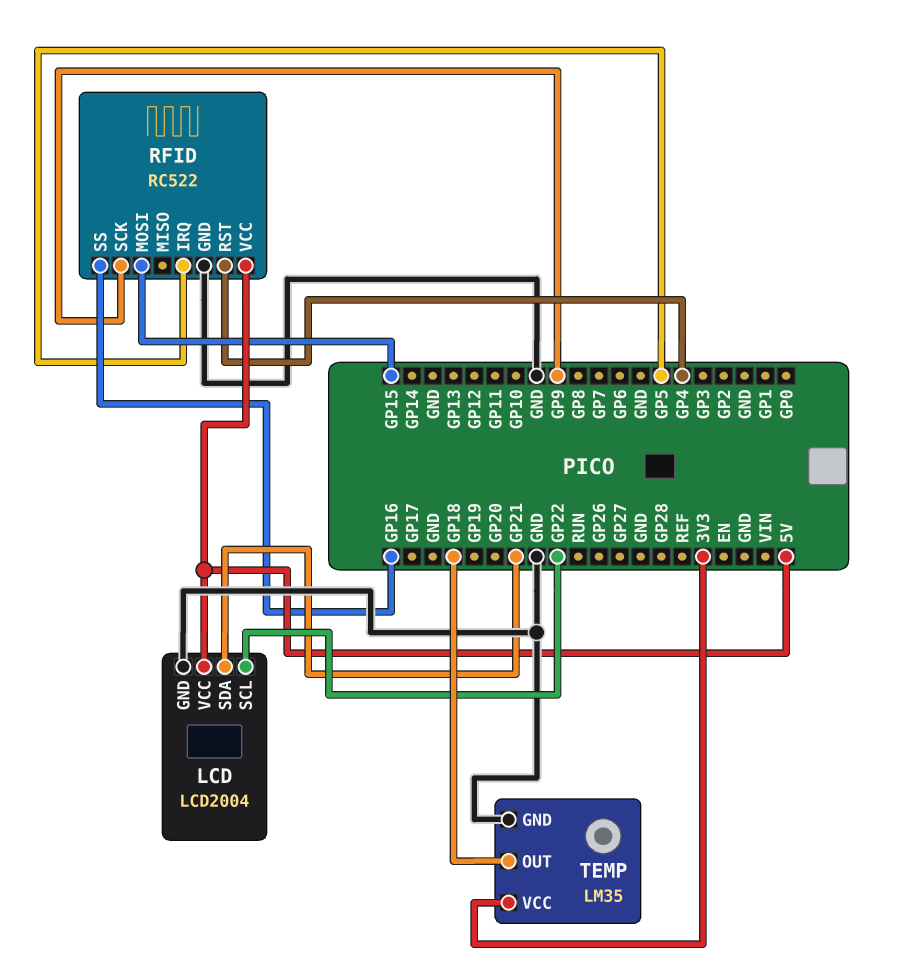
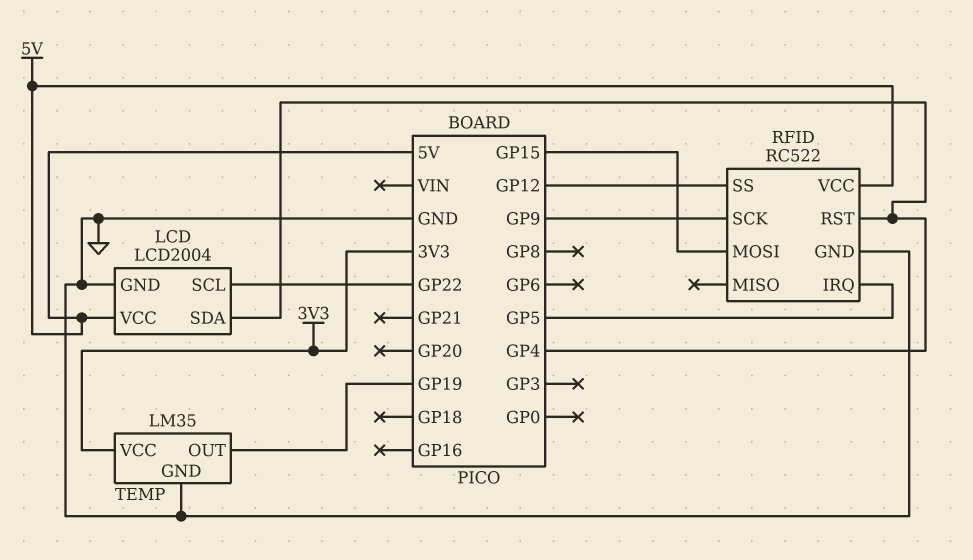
LCD pin SDA: GP21 -> GP4
RFID pin SS: GP16 -> GP12
TEMP pin OUT: GP18 -> GP19

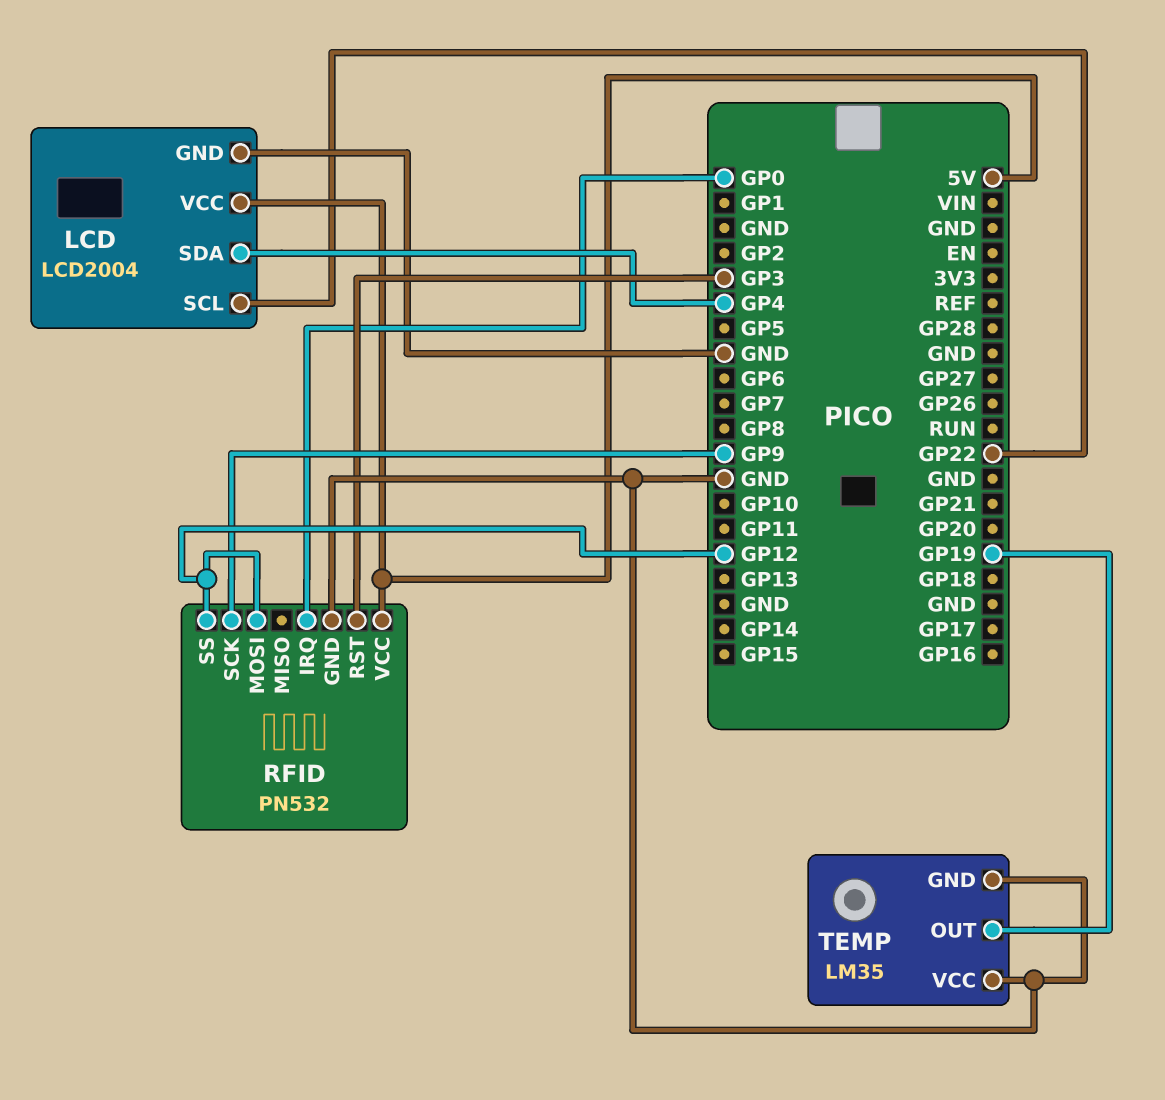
RFID: RC522 -> PN532
RFID pin IRQ: GP5 -> GP0
RFID pin MOSI: GP15 -> GP12
RFID pin RST: GP4 -> GP3
TEMP pin VCC: 3V3 -> GND

